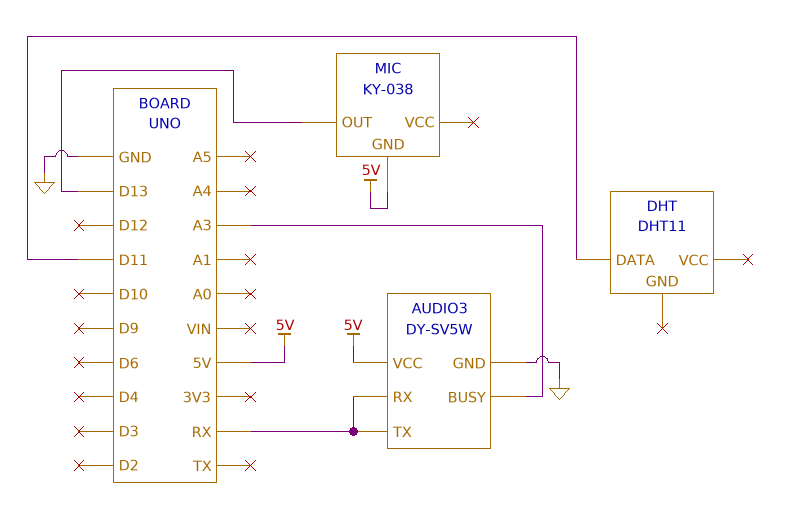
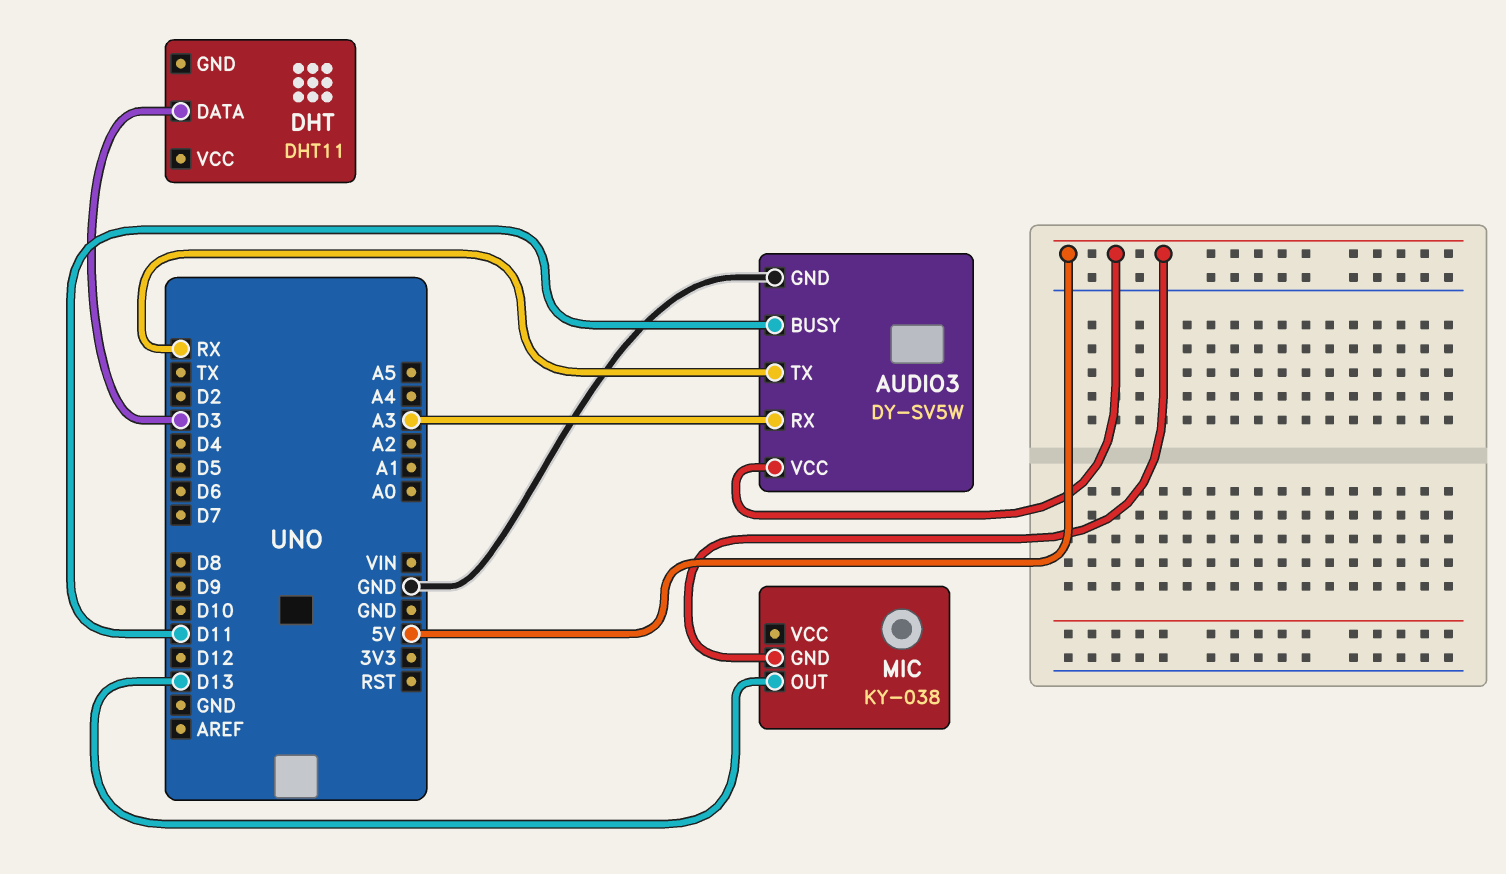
AUDIO3 pin BUSY: A3 -> D11
AUDIO3 pin RX: RX -> A3
DHT pin DATA: D11 -> D3

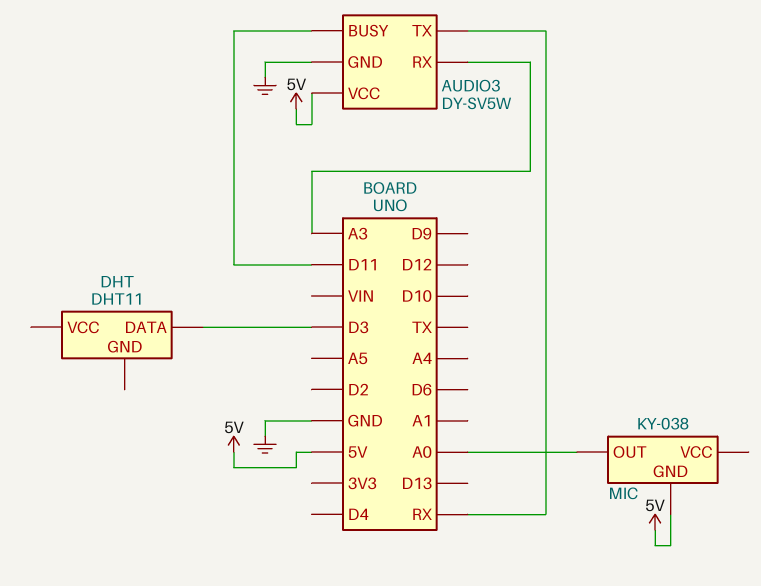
MIC pin OUT: D13 -> A0

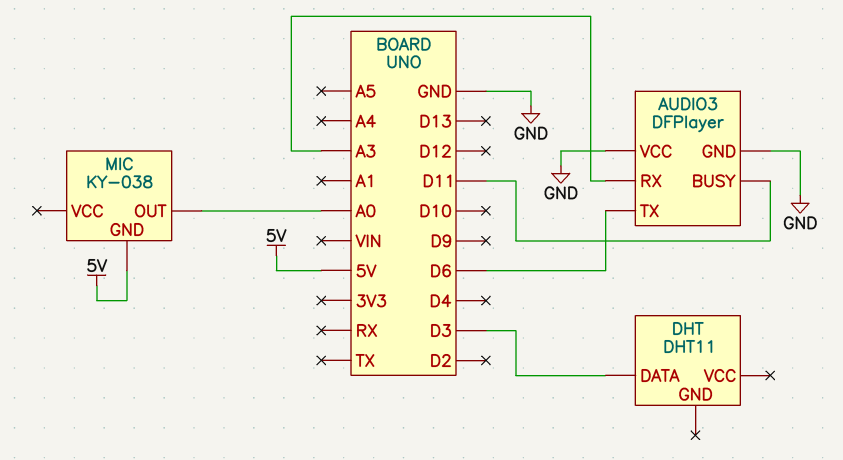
AUDIO3: DY-SV5W -> DFPlayer
AUDIO3 pin TX: RX -> D6
AUDIO3 pin VCC: 5V -> GND

